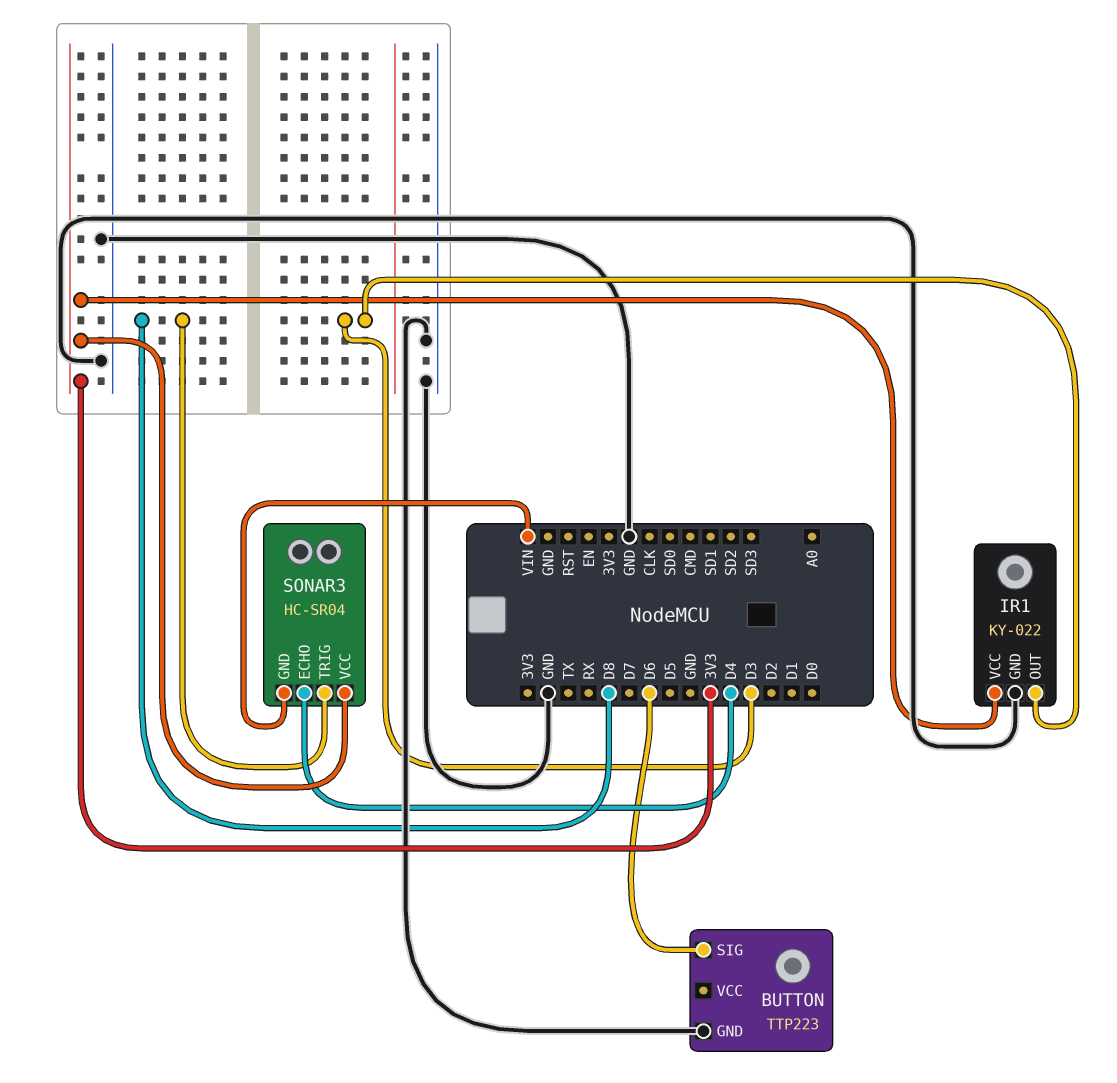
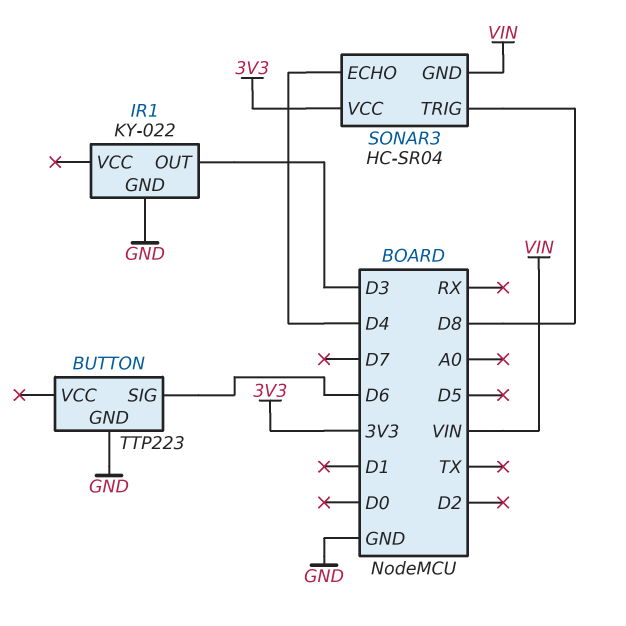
IR1 pin VCC: 3V3 -> none

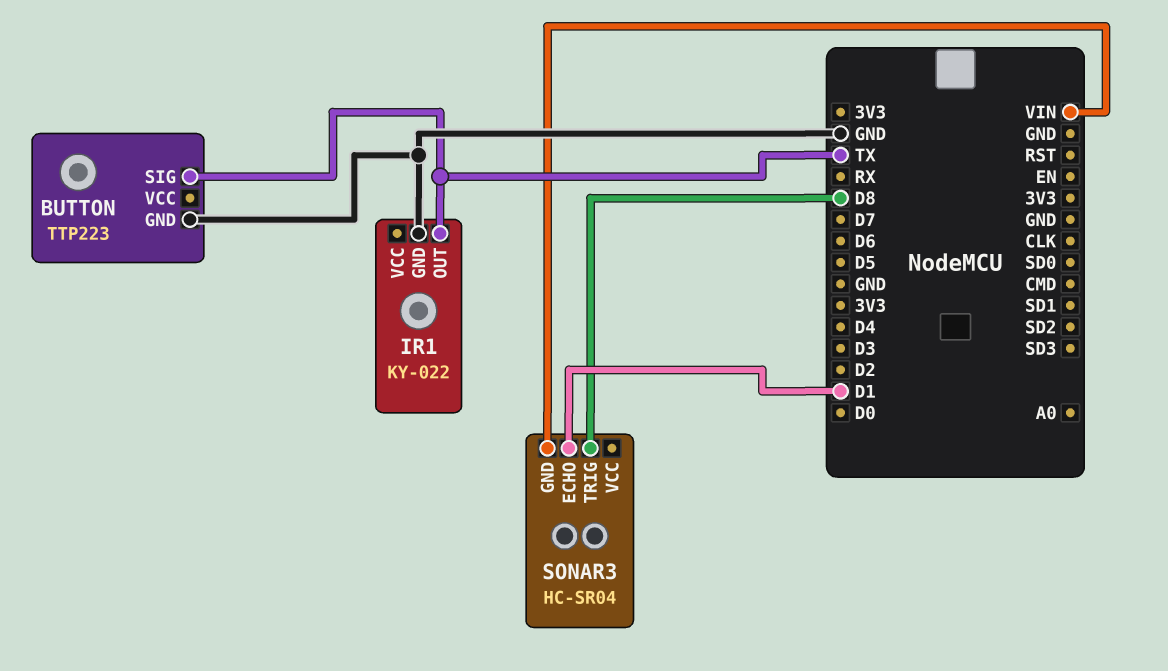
BUTTON pin SIG: D6 -> TX
IR1 pin OUT: D3 -> TX
SONAR3 pin ECHO: D4 -> D1
SONAR3 pin VCC: 3V3 -> none

